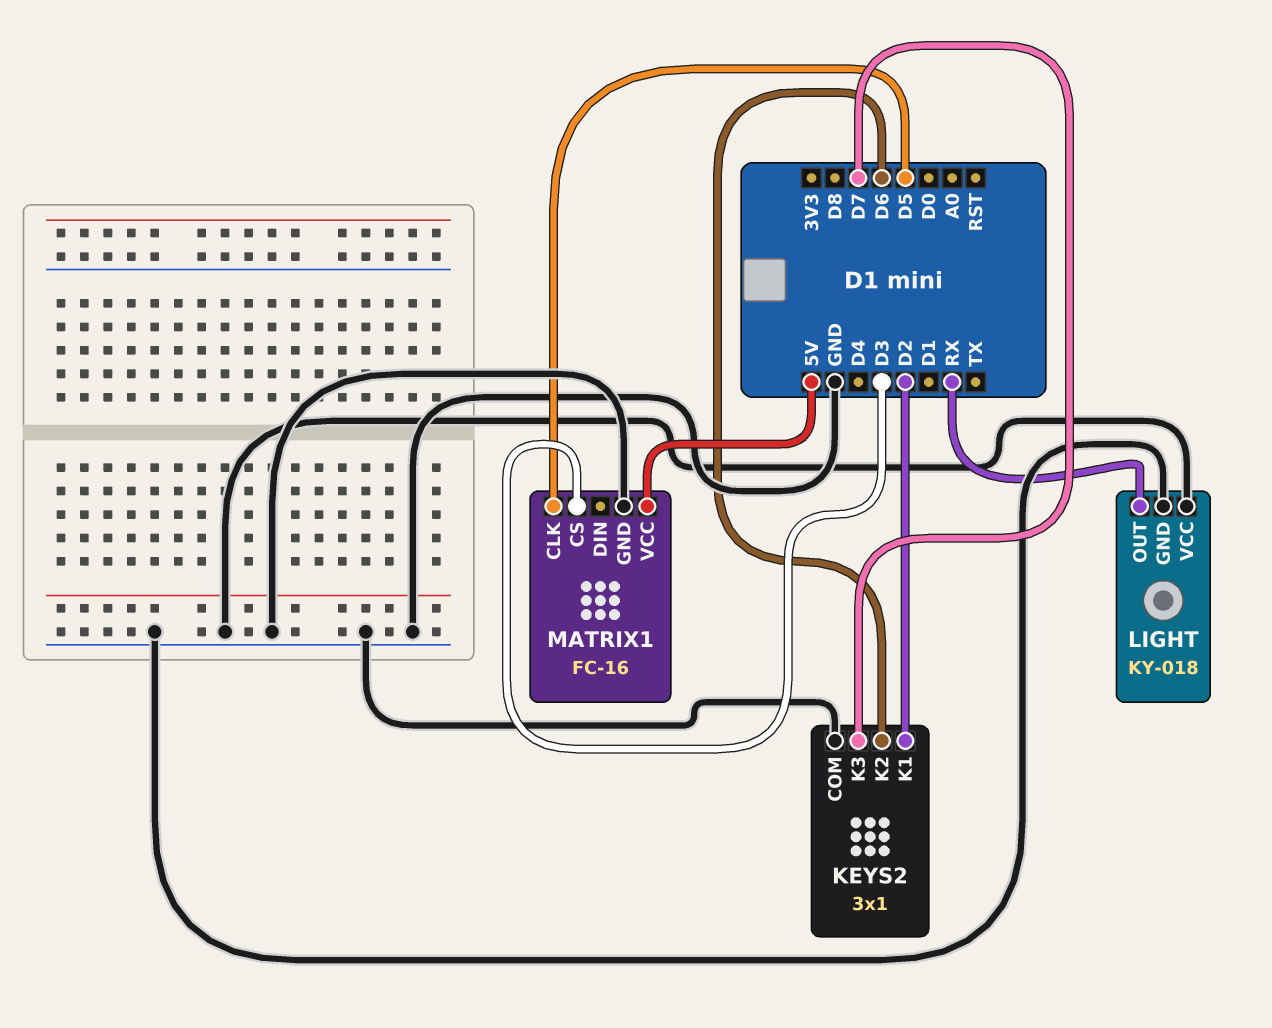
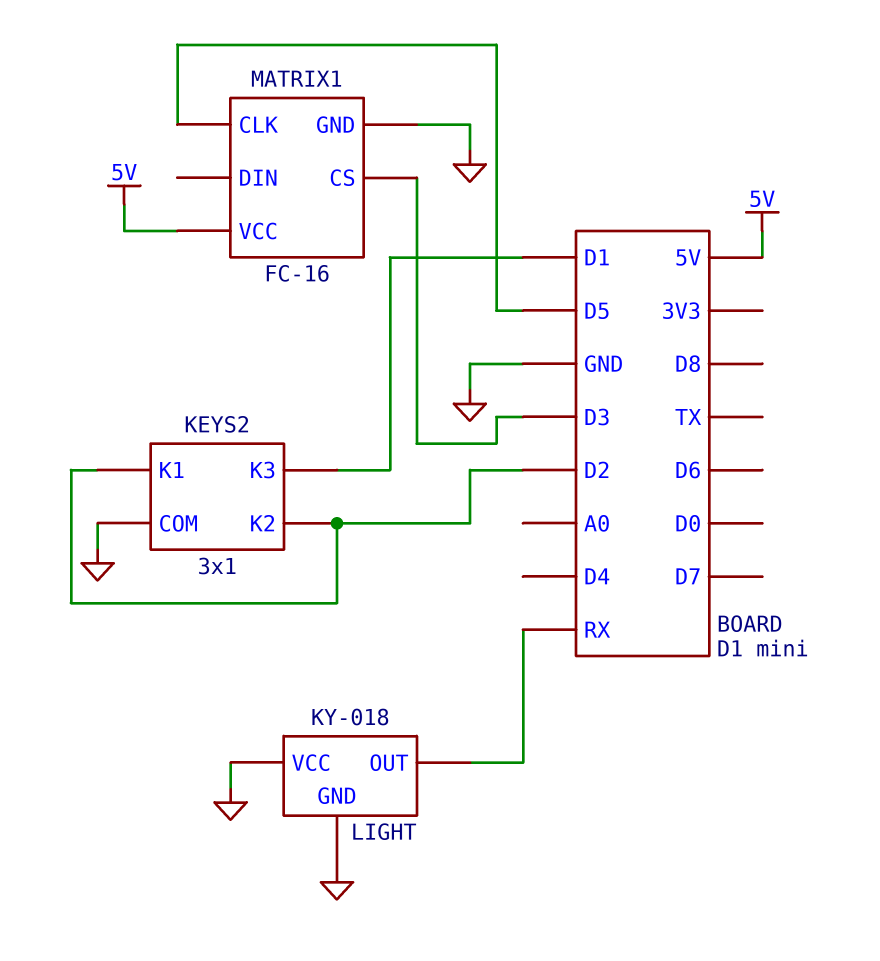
KEYS2 pin K2: D6 -> D2
KEYS2 pin K3: D7 -> D1

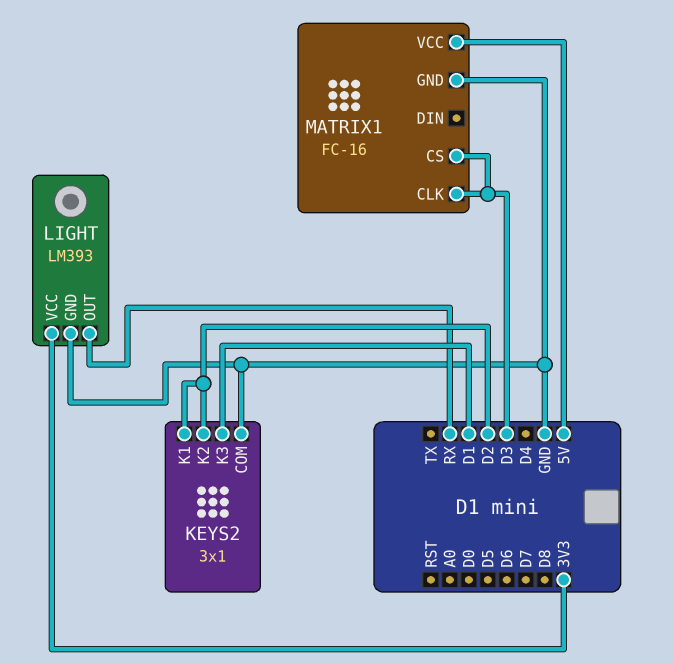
LIGHT: KY-018 -> LM393
LIGHT pin VCC: GND -> 3V3
MATRIX1 pin CLK: D5 -> D3

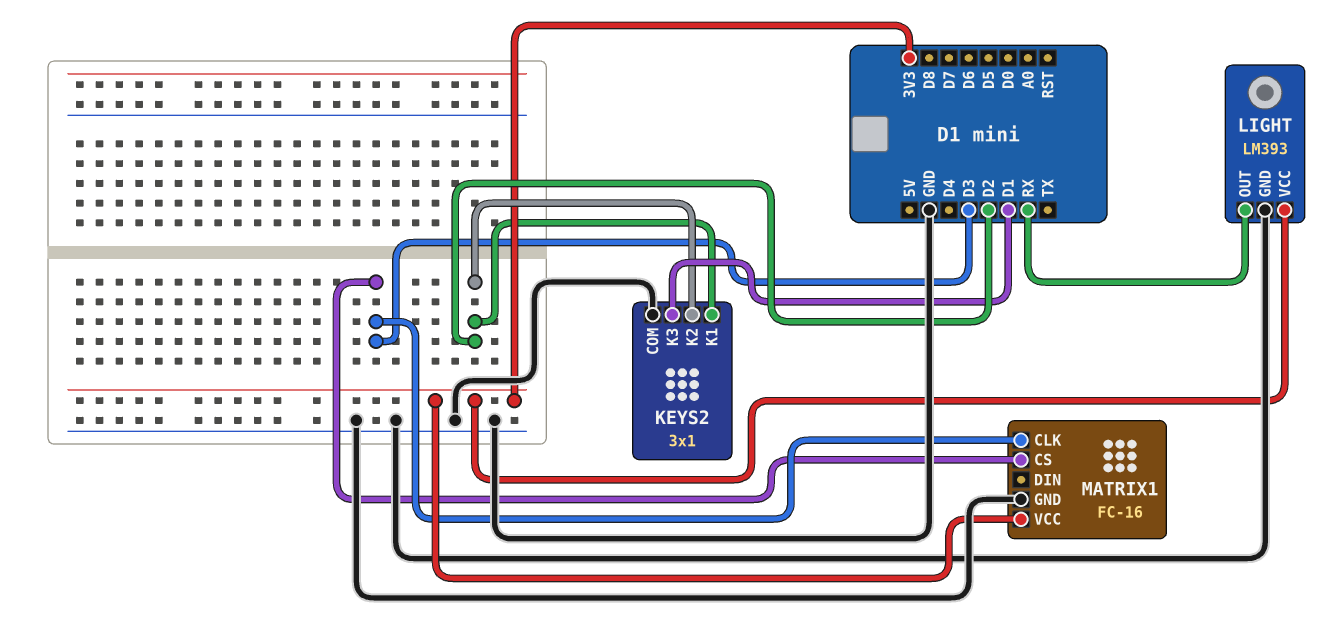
MATRIX1 pin VCC: 5V -> 3V3

